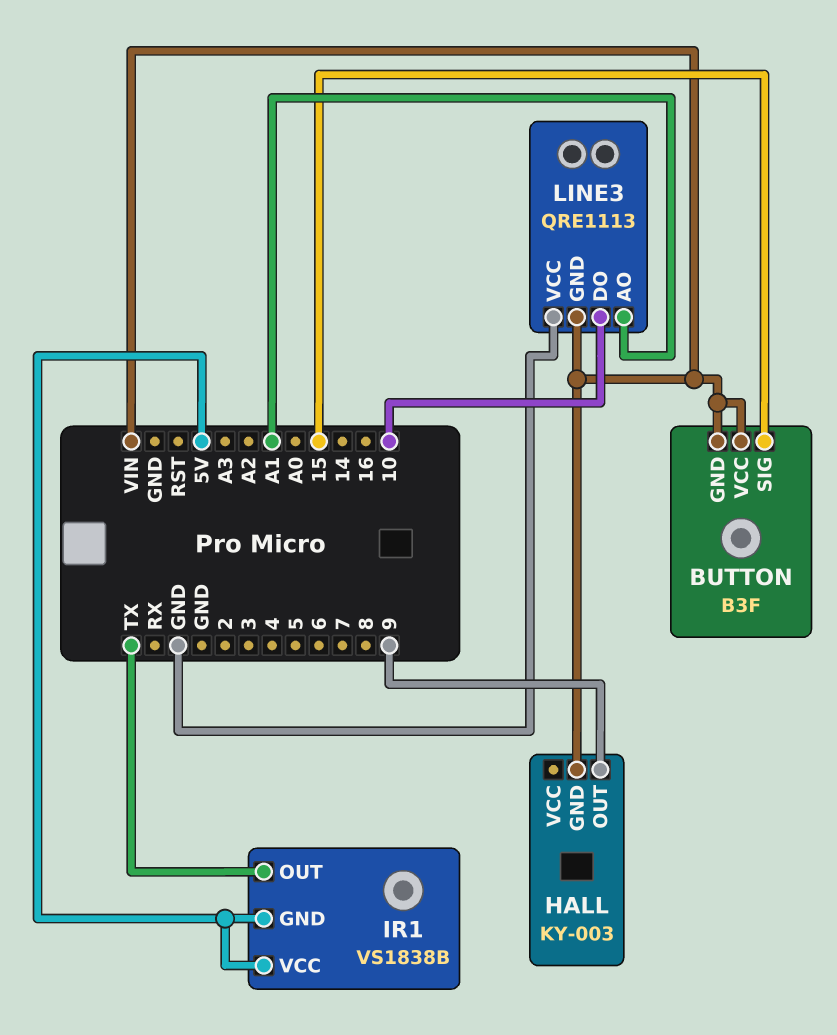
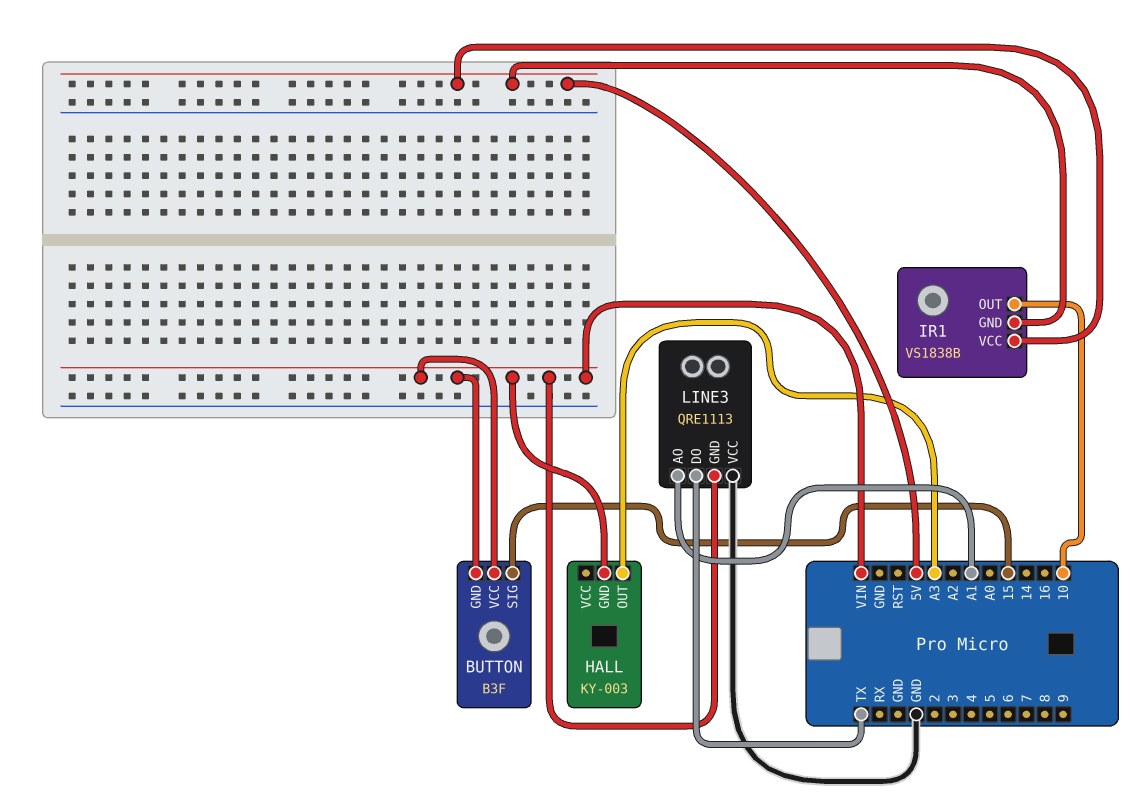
HALL pin OUT: 9 -> A3
IR1 pin OUT: TX -> 10
LINE3 pin DO: 10 -> TX

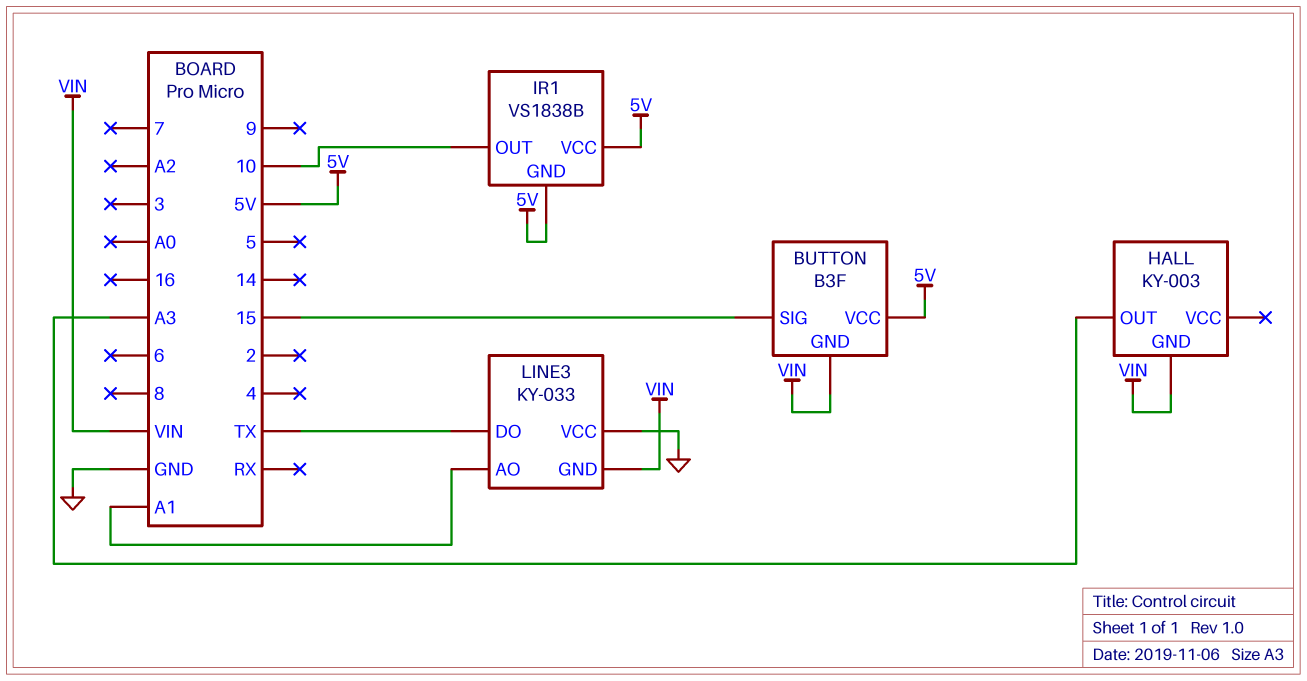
BUTTON pin VCC: VIN -> 5V
LINE3: QRE1113 -> KY-033

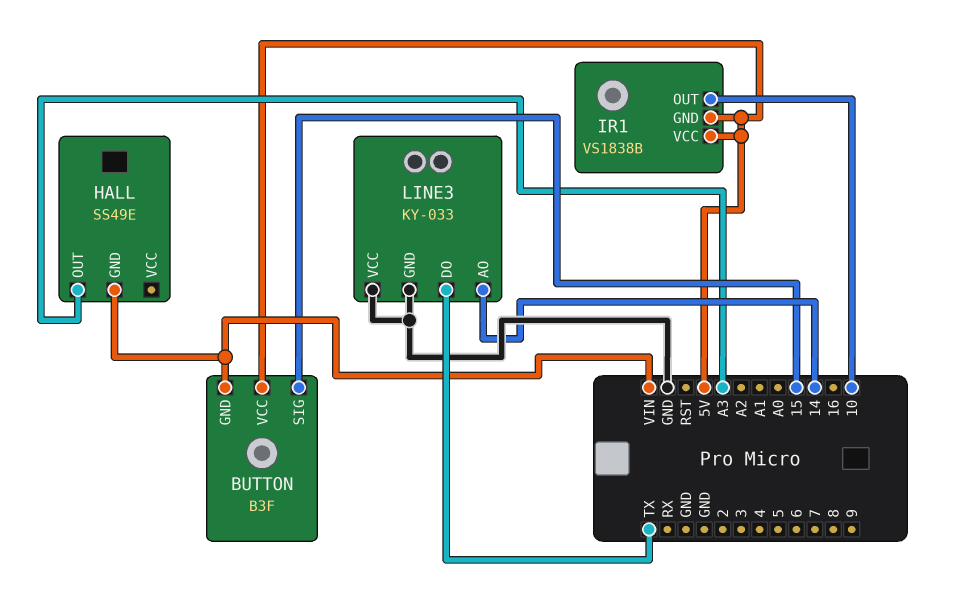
HALL: KY-003 -> SS49E
LINE3 pin AO: A1 -> 14
LINE3 pin GND: VIN -> GND

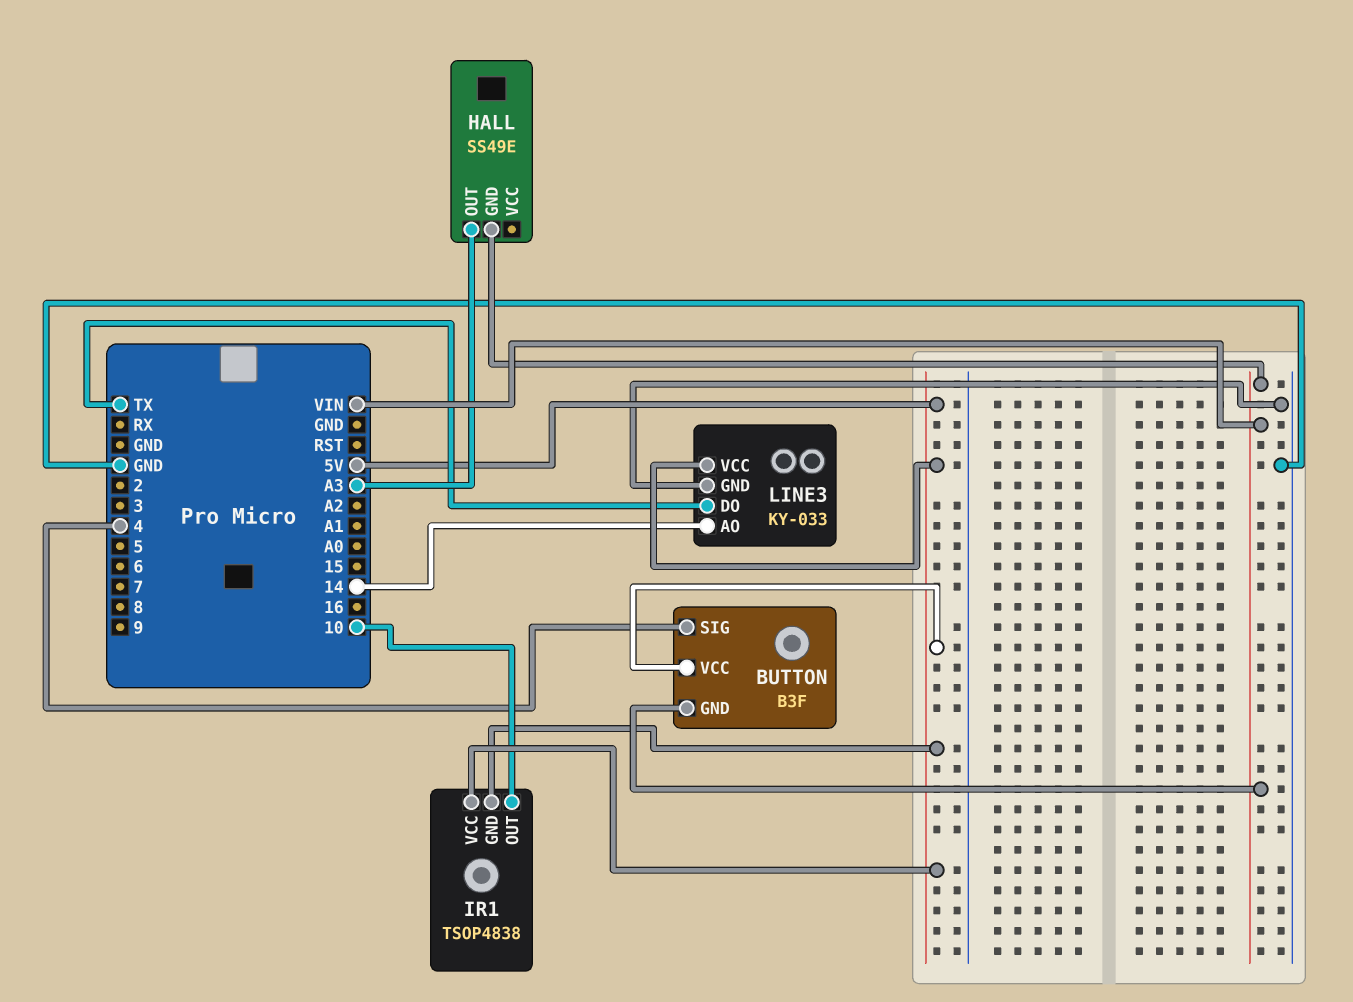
BUTTON pin SIG: 15 -> 4
IR1: VS1838B -> TSOP4838
LINE3 pin VCC: GND -> 5V

